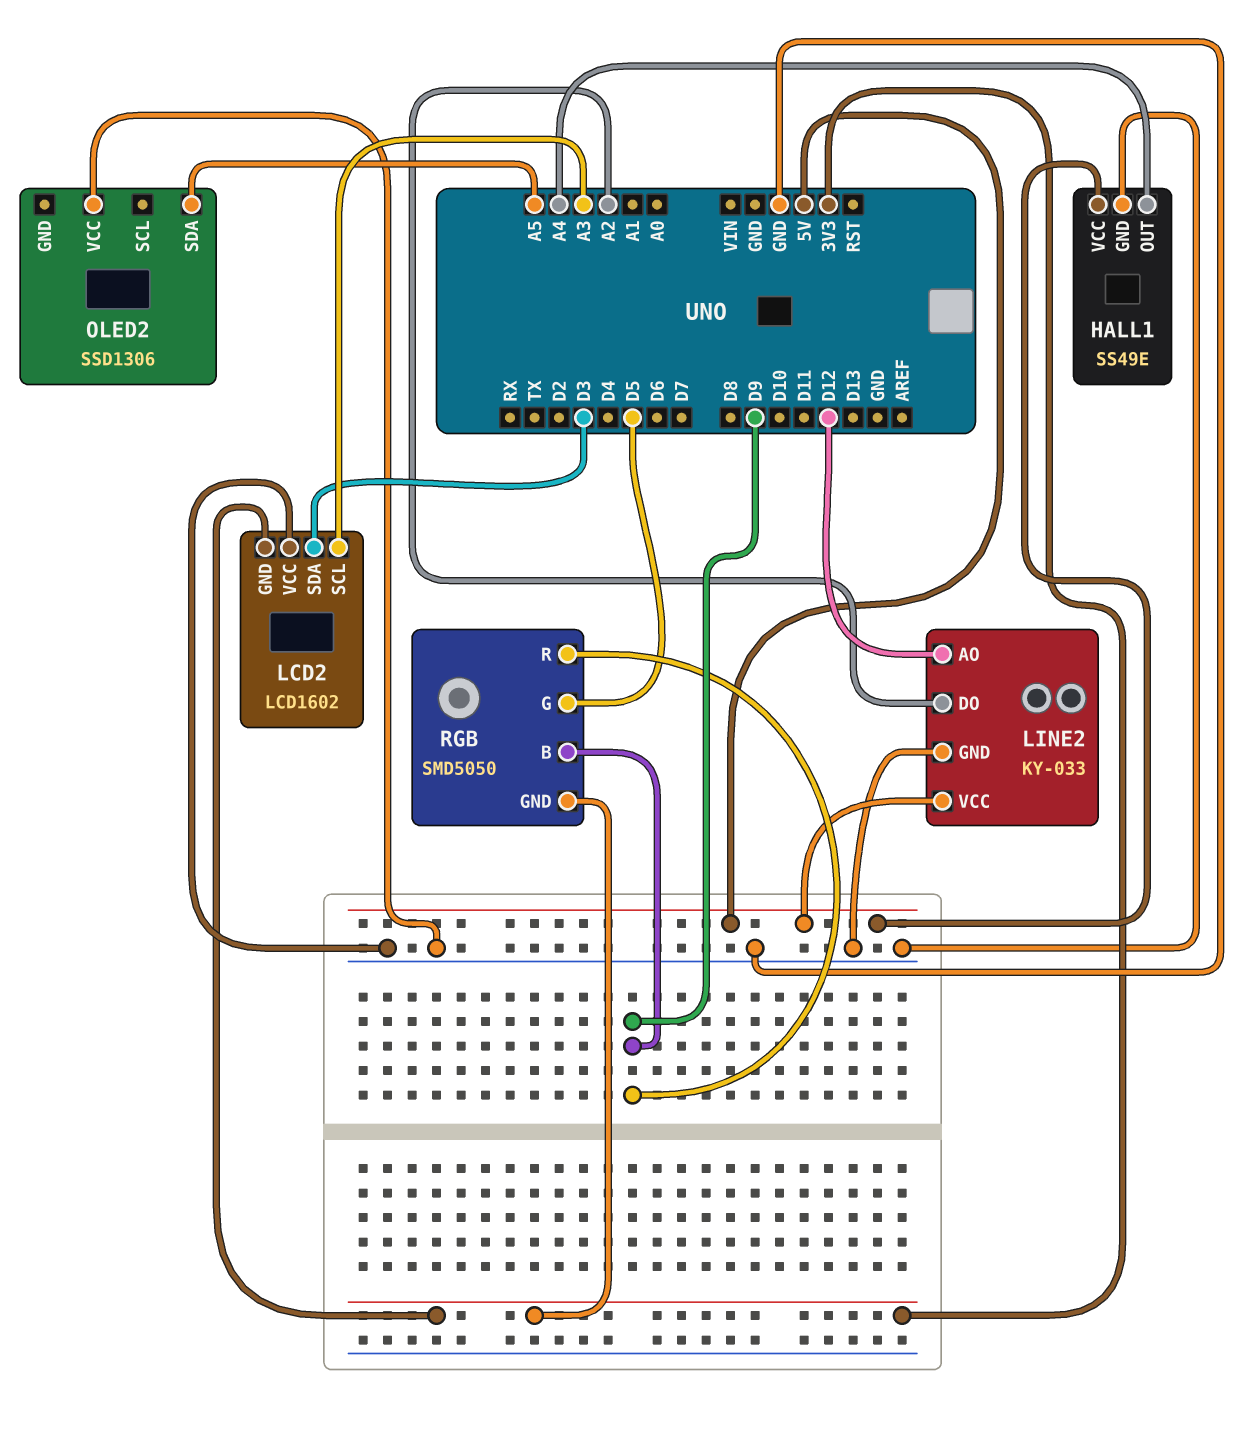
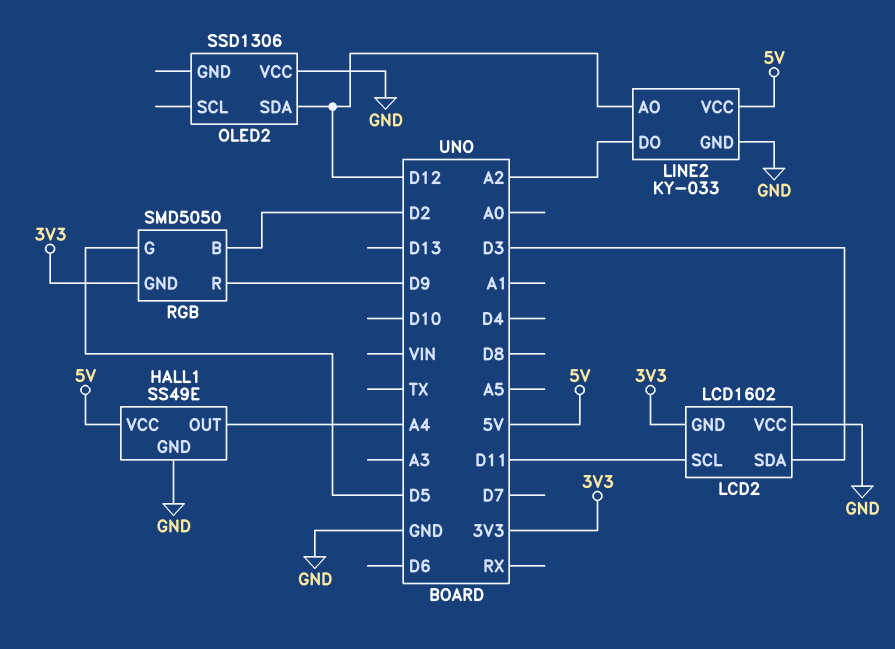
LCD2 pin SCL: A3 -> D11
OLED2 pin SDA: A5 -> D12
RGB pin B: D9 -> D2

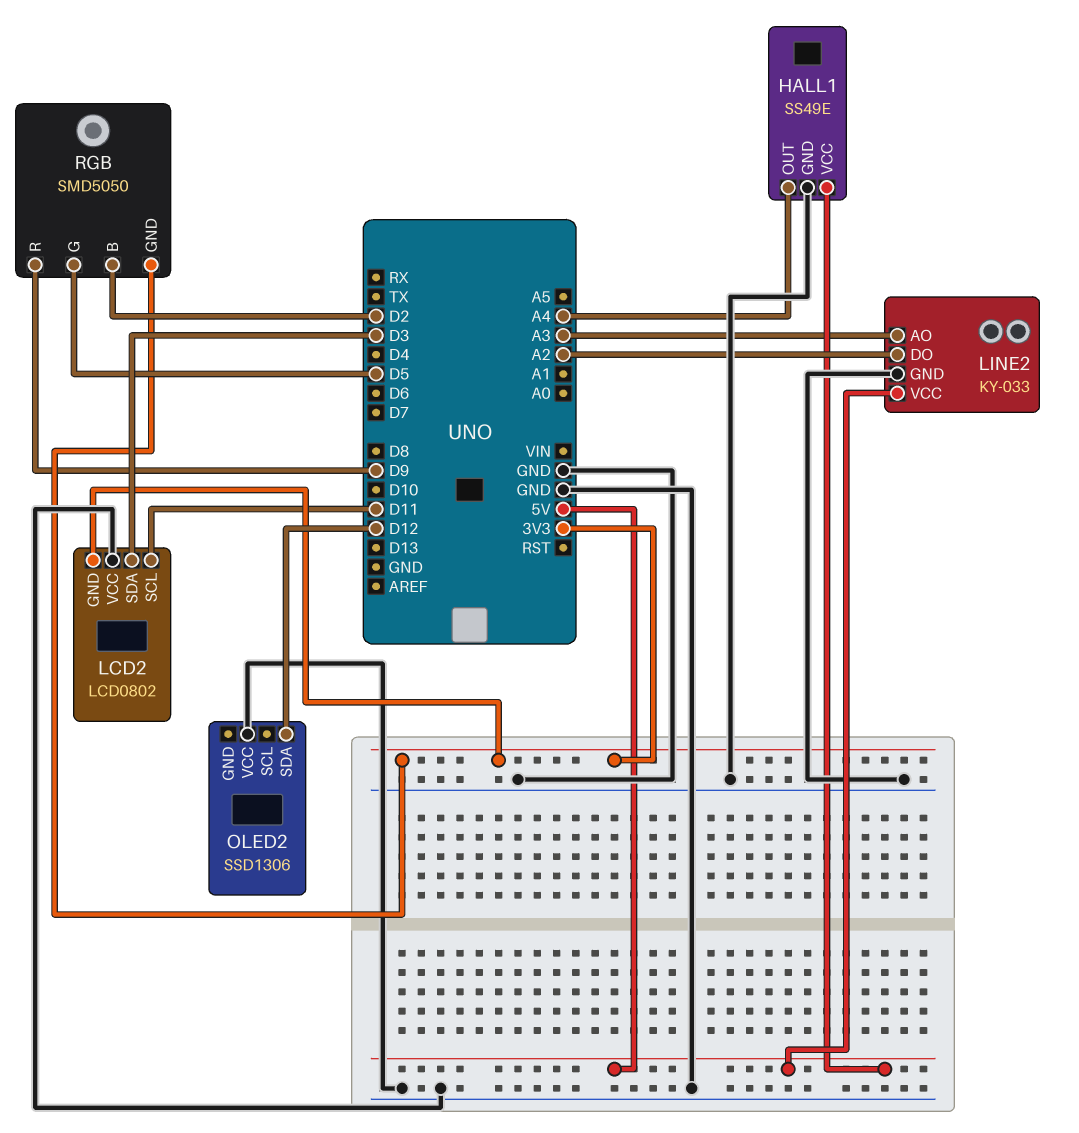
LCD2: LCD1602 -> LCD0802
LINE2 pin AO: D12 -> A3

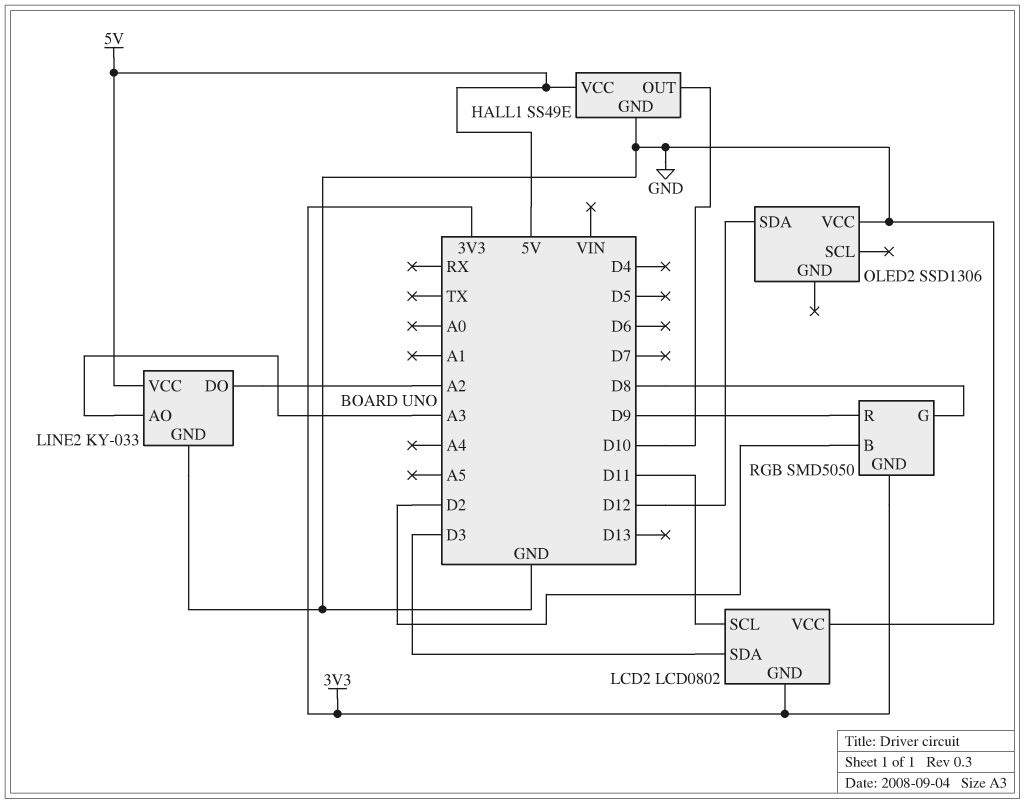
HALL1 pin OUT: A4 -> D10
RGB pin G: D5 -> D8

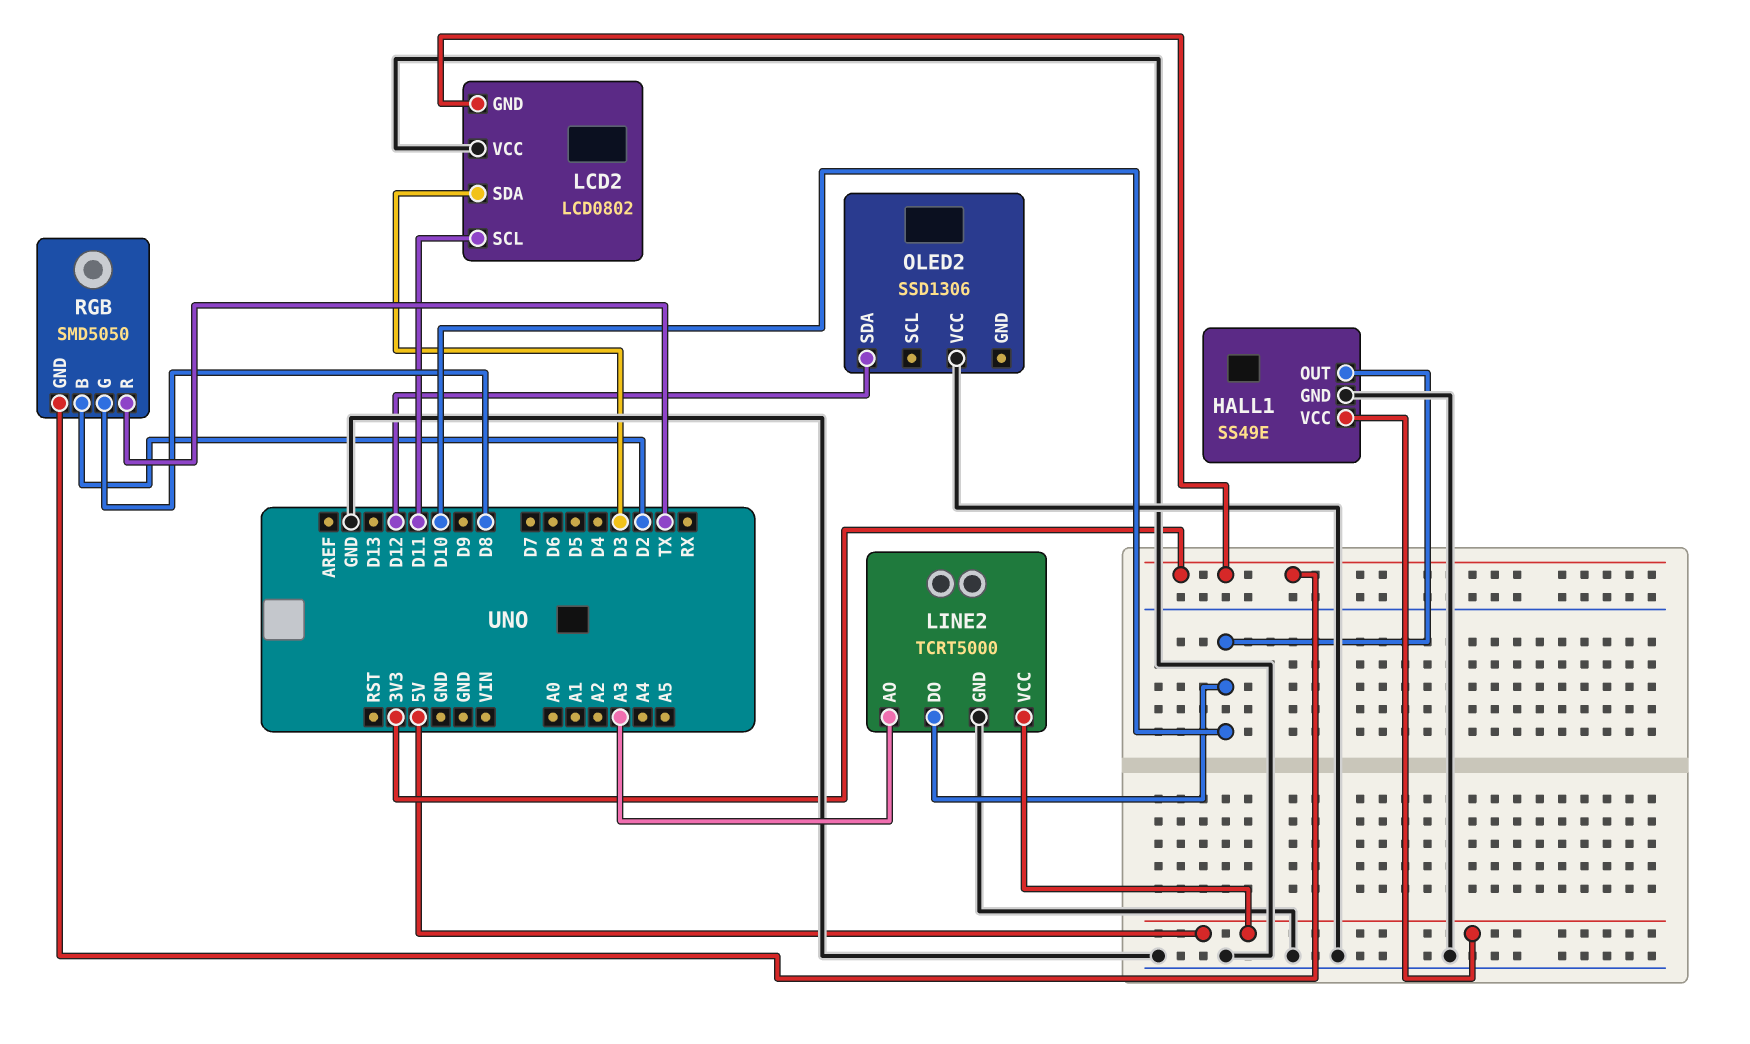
LINE2: KY-033 -> TCRT5000
LINE2 pin DO: A2 -> D10
RGB pin R: D9 -> TX

